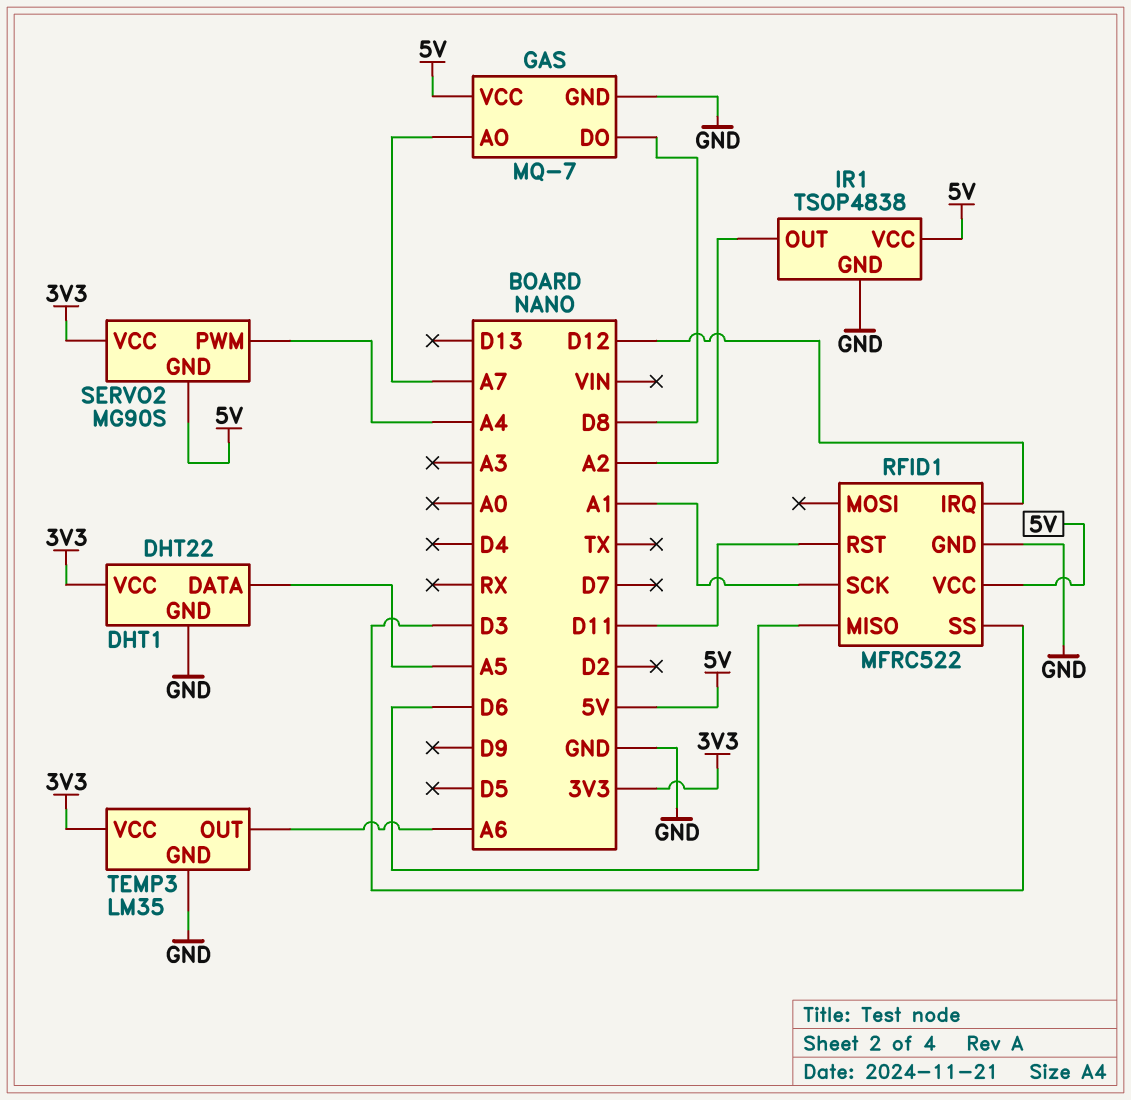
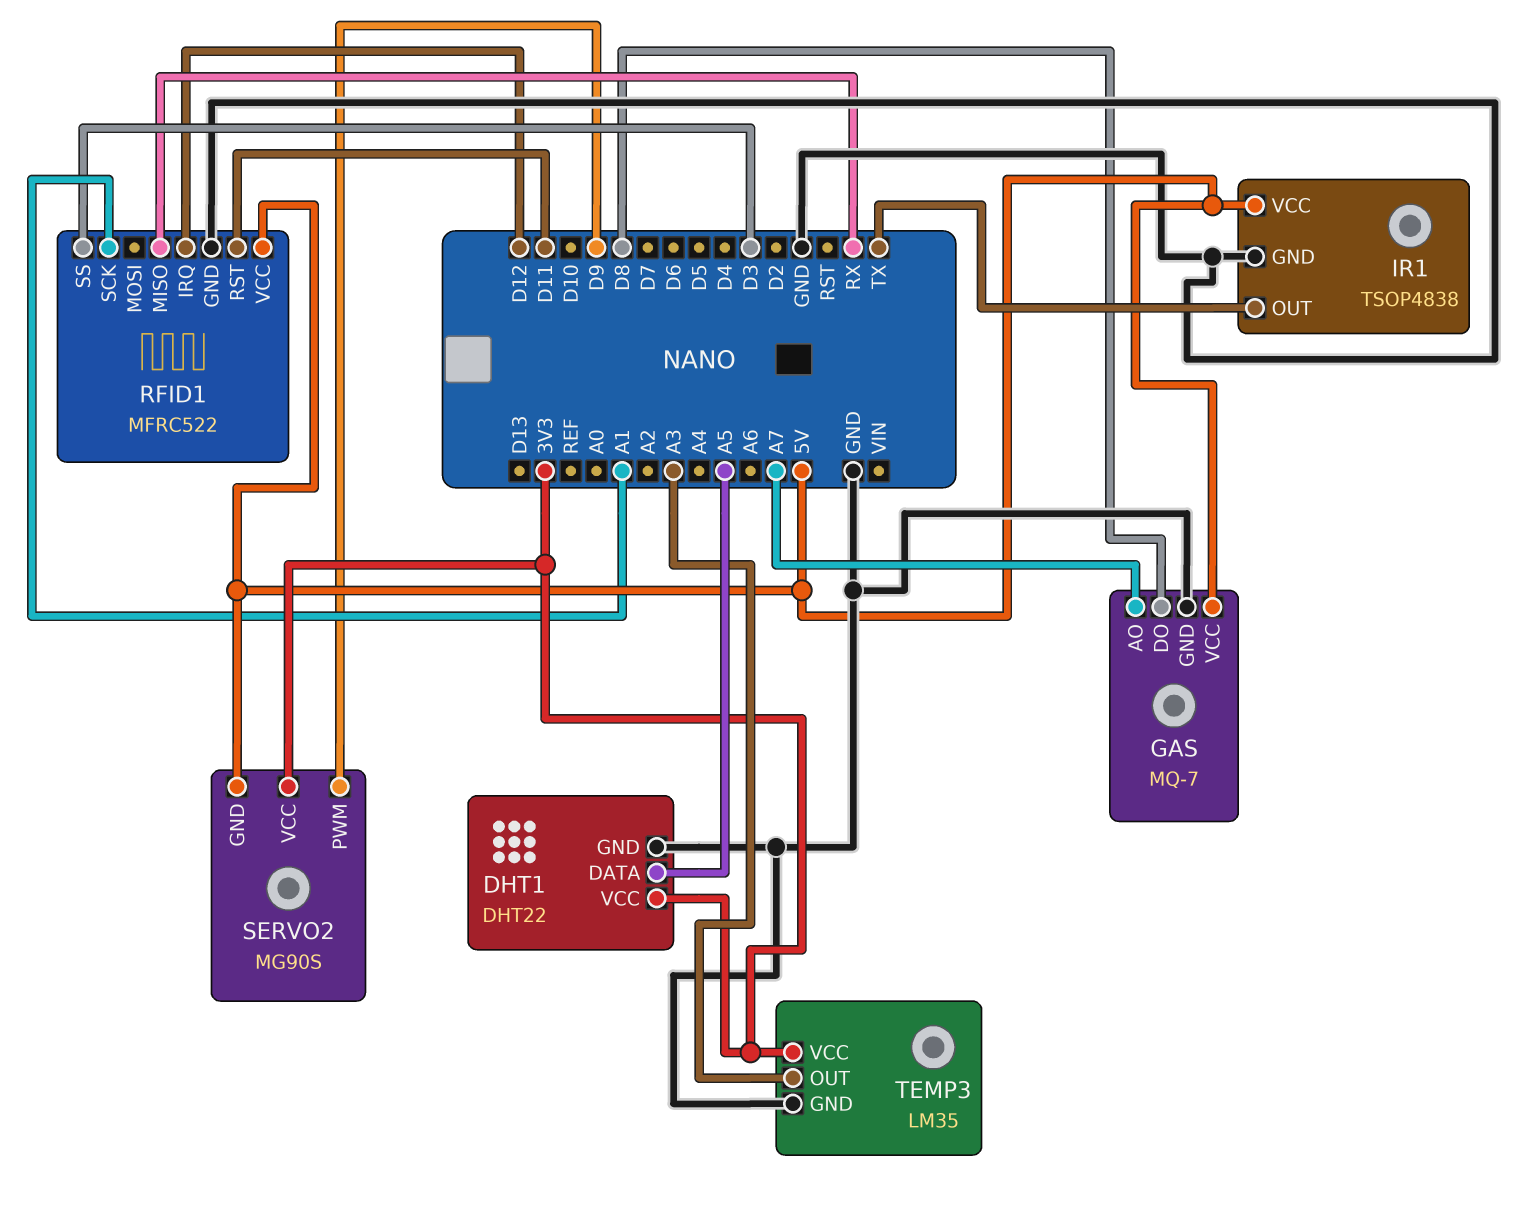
IR1 pin OUT: A2 -> TX
RFID1 pin MISO: D6 -> RX
SERVO2 pin PWM: A4 -> D9
TEMP3 pin OUT: A6 -> A3

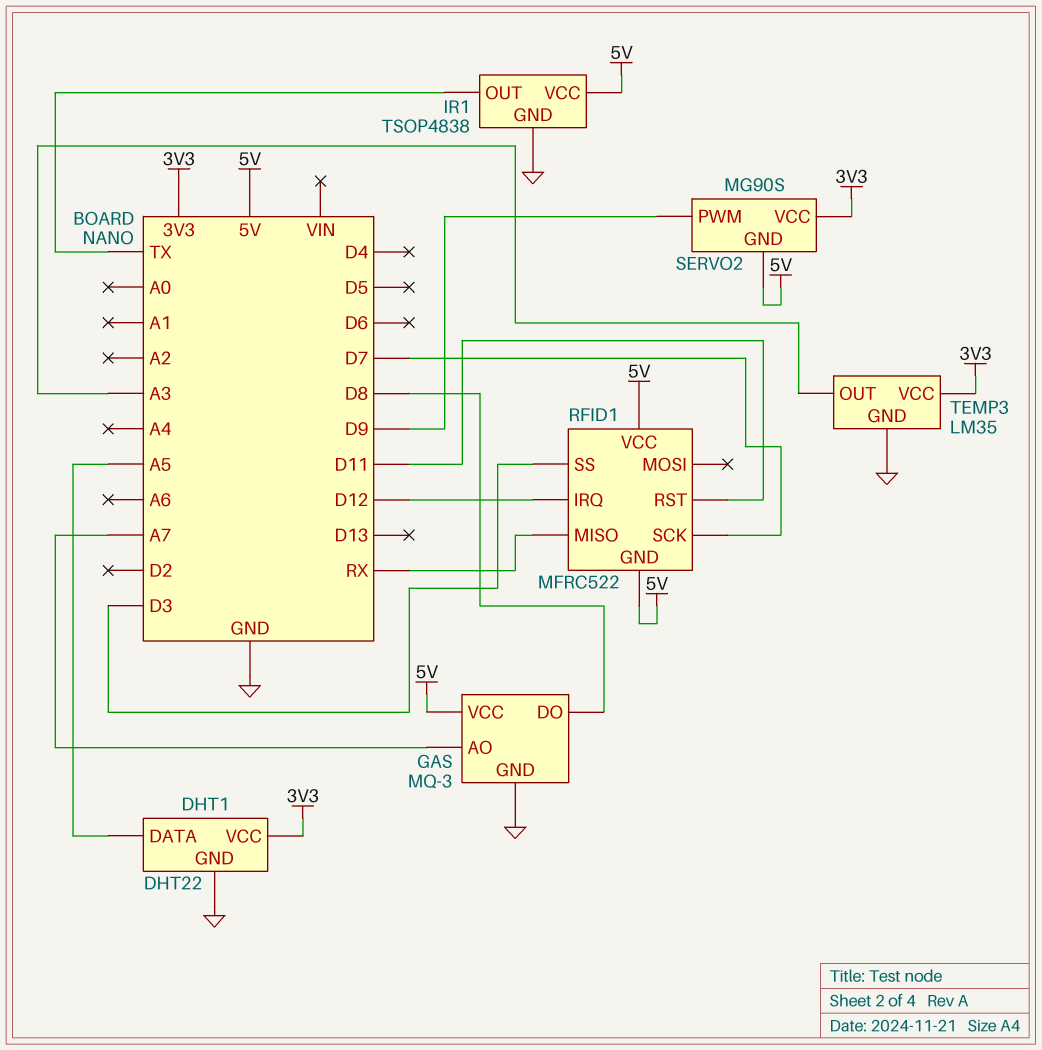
GAS: MQ-7 -> MQ-3
RFID1 pin GND: GND -> 5V
RFID1 pin SCK: A1 -> D7

